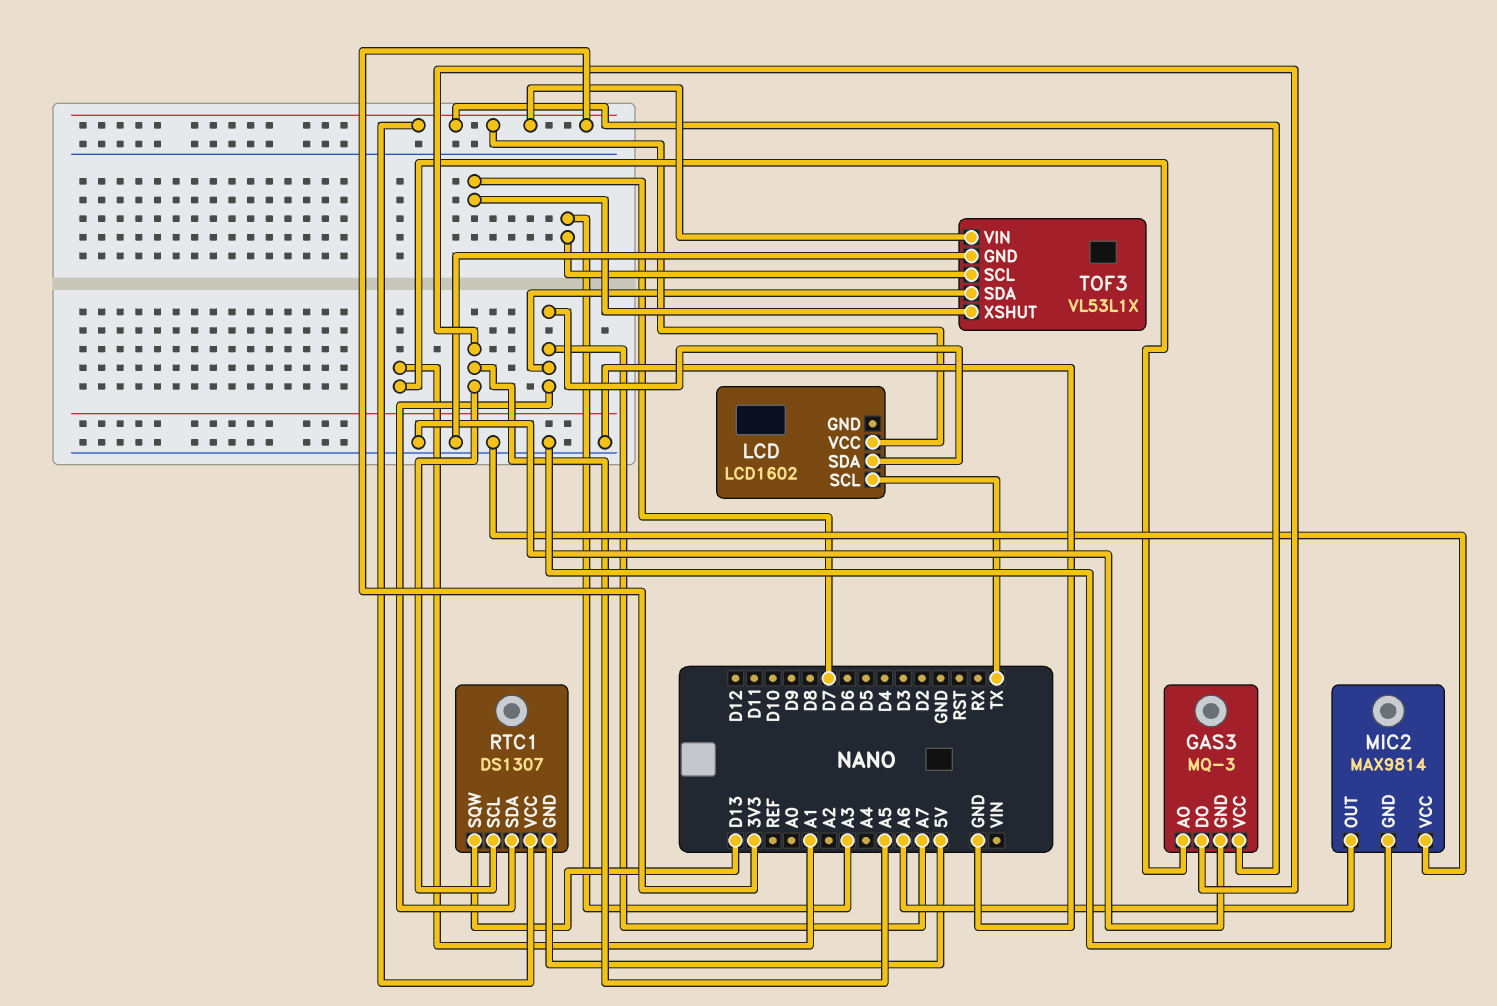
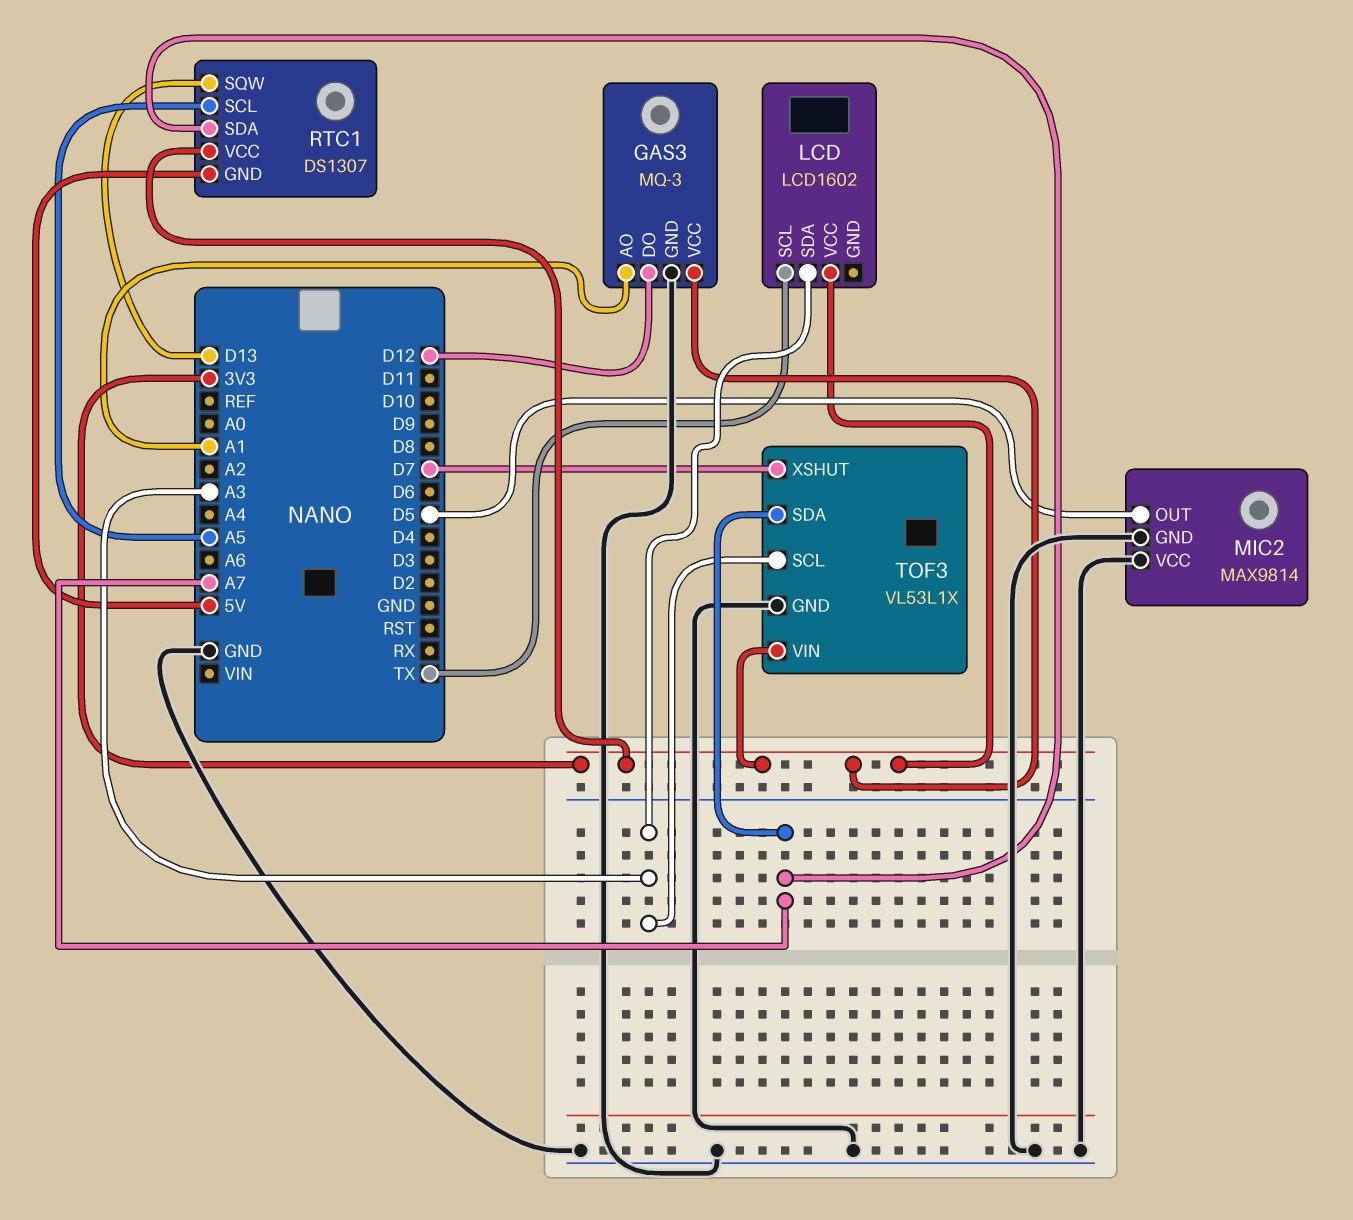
GAS3 pin DO: A5 -> D12
LCD pin SDA: A7 -> A3
MIC2 pin OUT: A6 -> D5

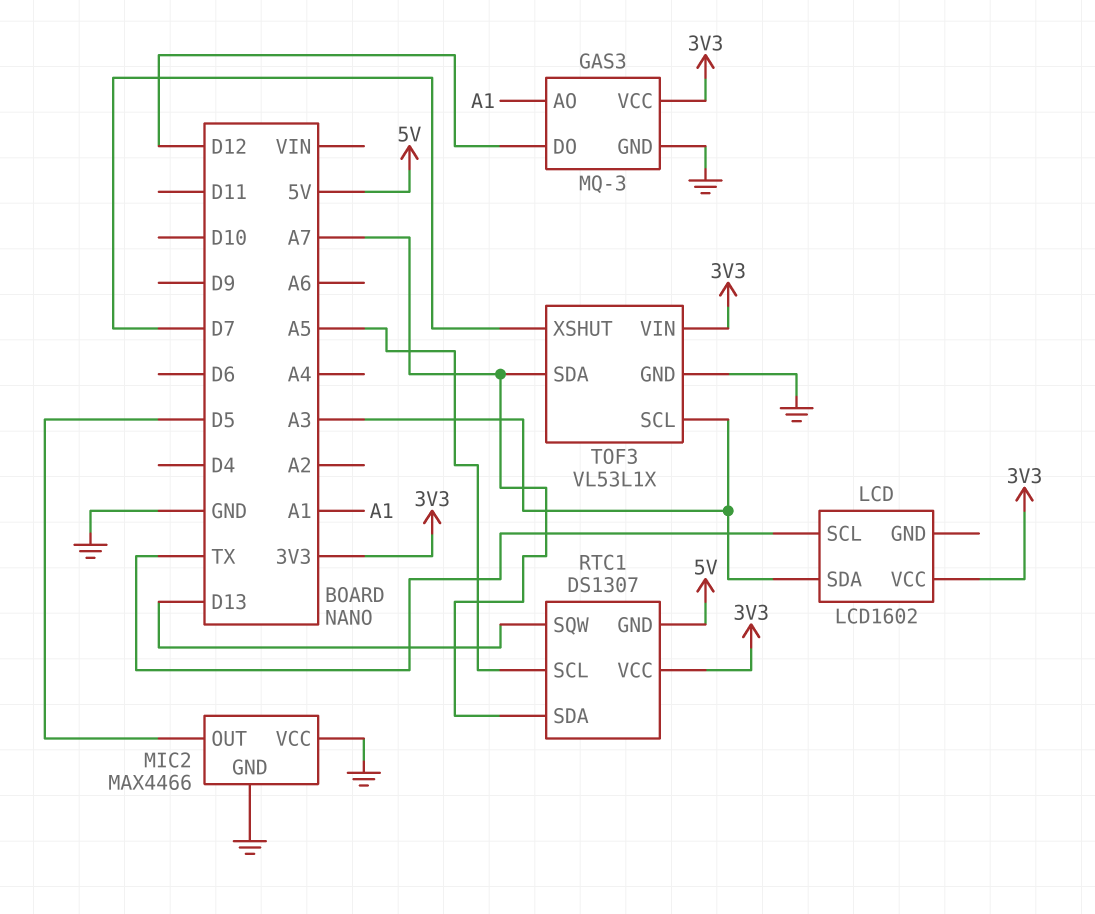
MIC2: MAX9814 -> MAX4466

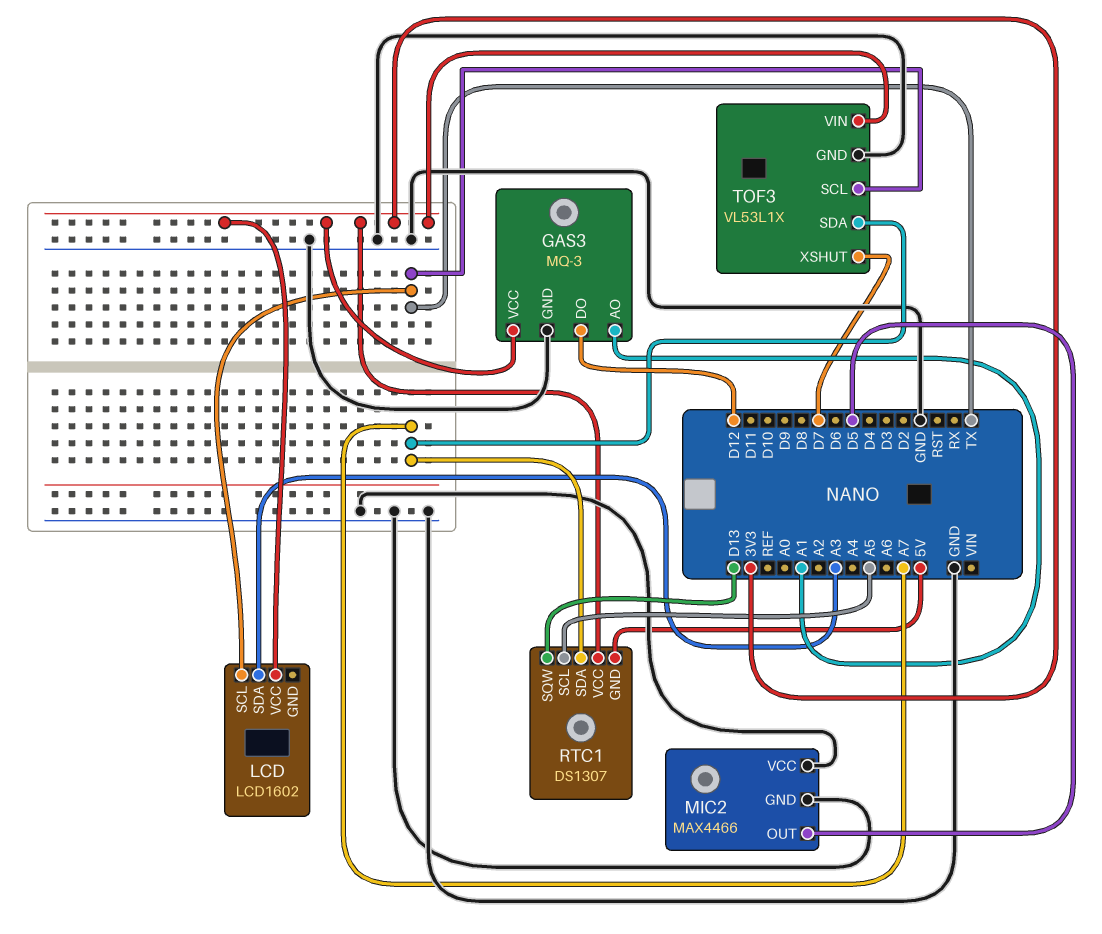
TOF3 pin SCL: A3 -> TX

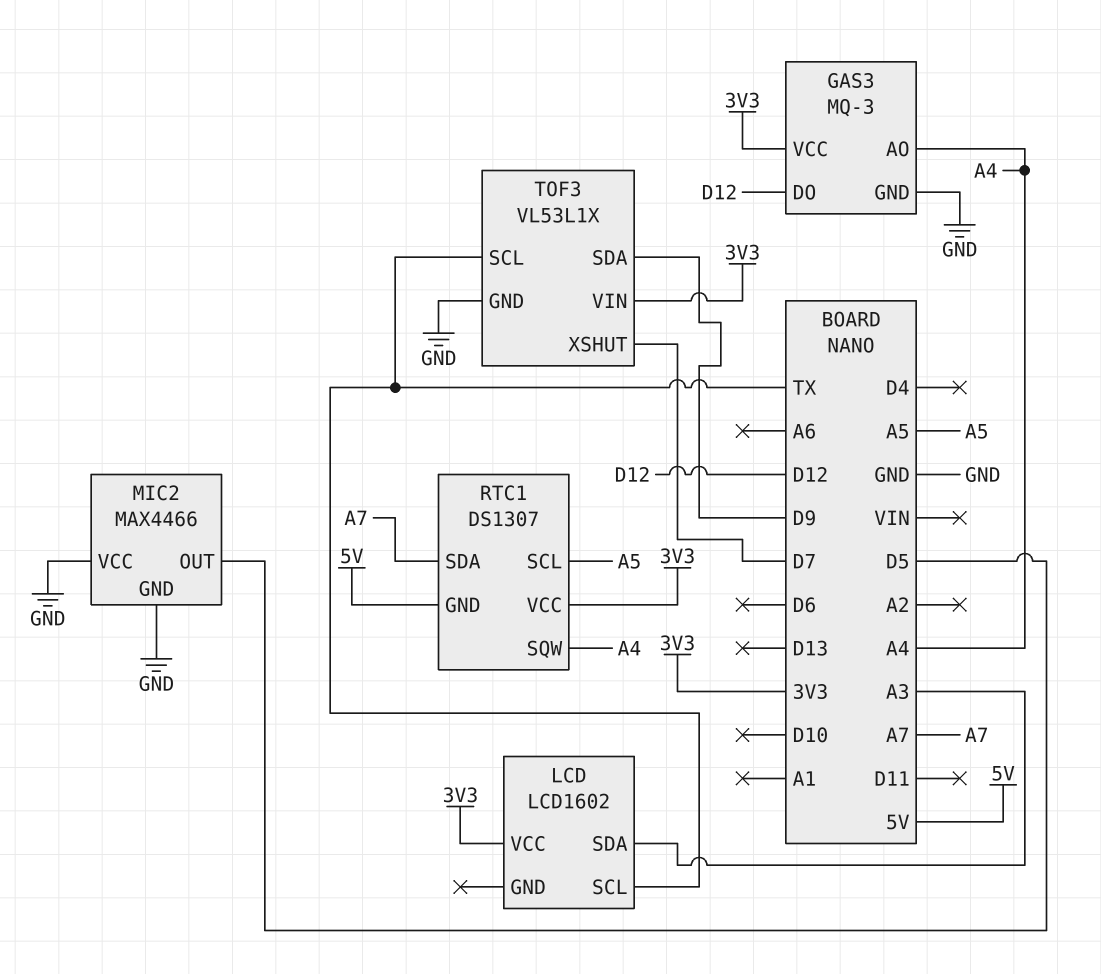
GAS3 pin AO: A1 -> A4
RTC1 pin SQW: D13 -> A4
TOF3 pin SDA: A7 -> D9

